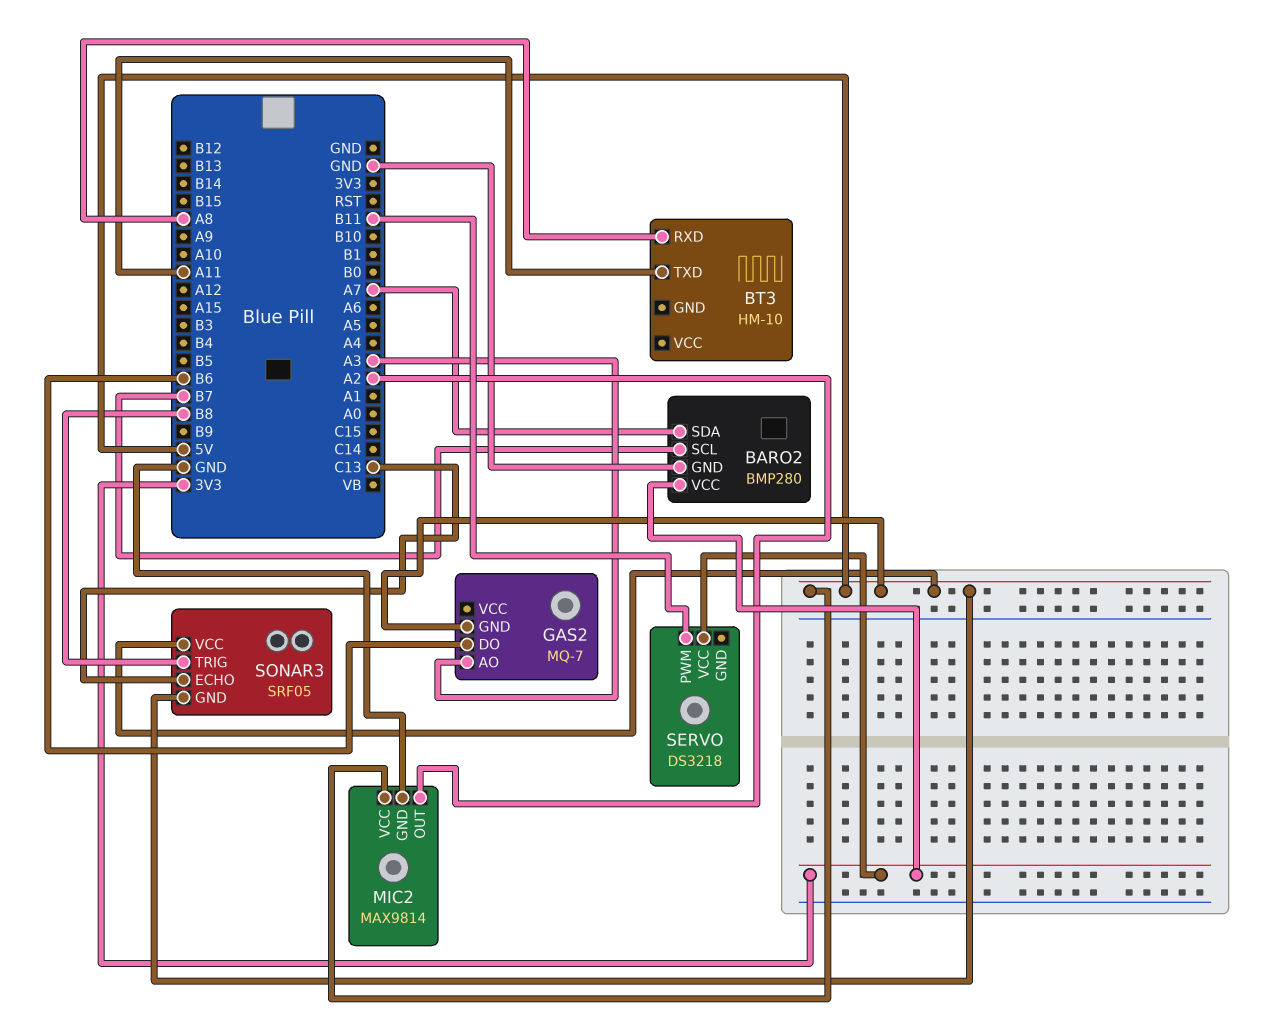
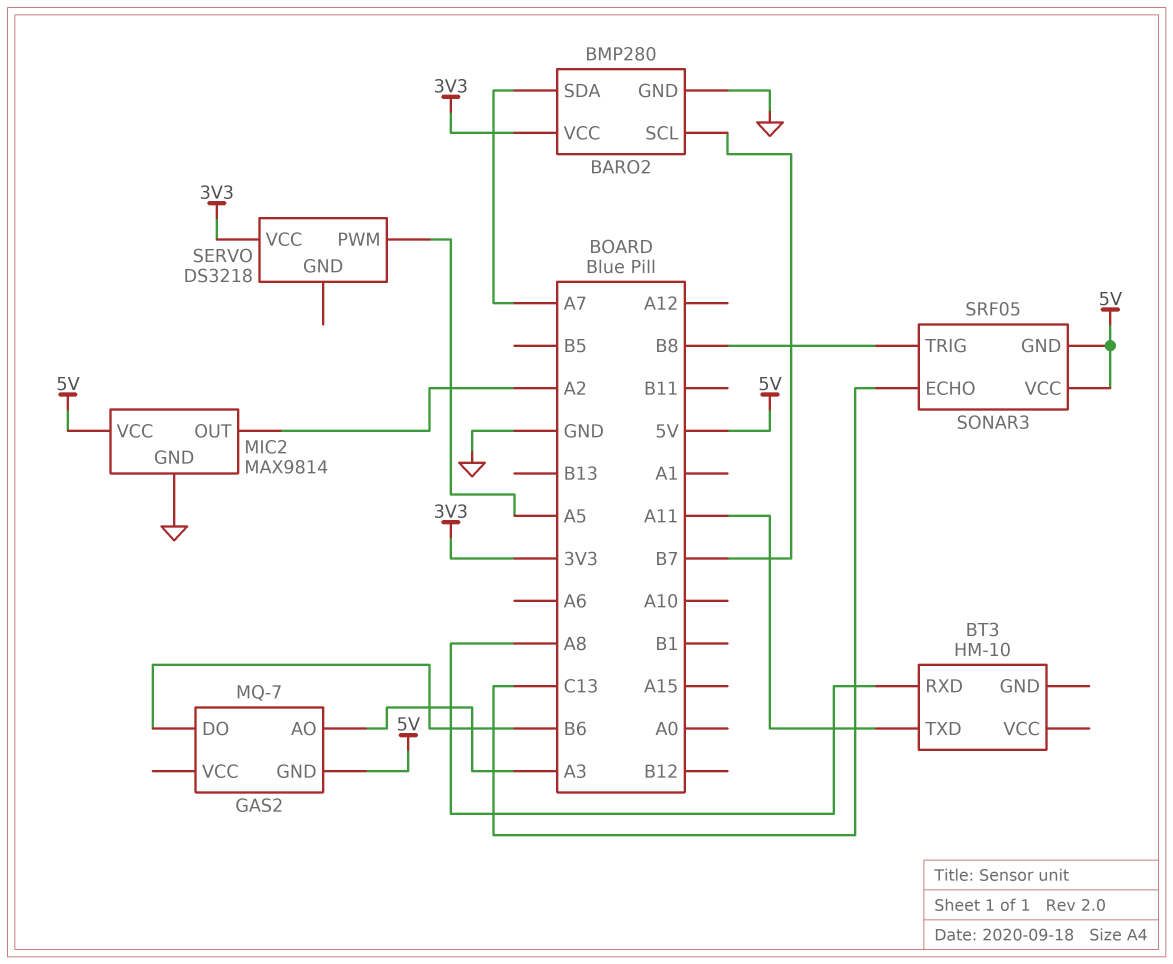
SERVO pin PWM: B11 -> A5

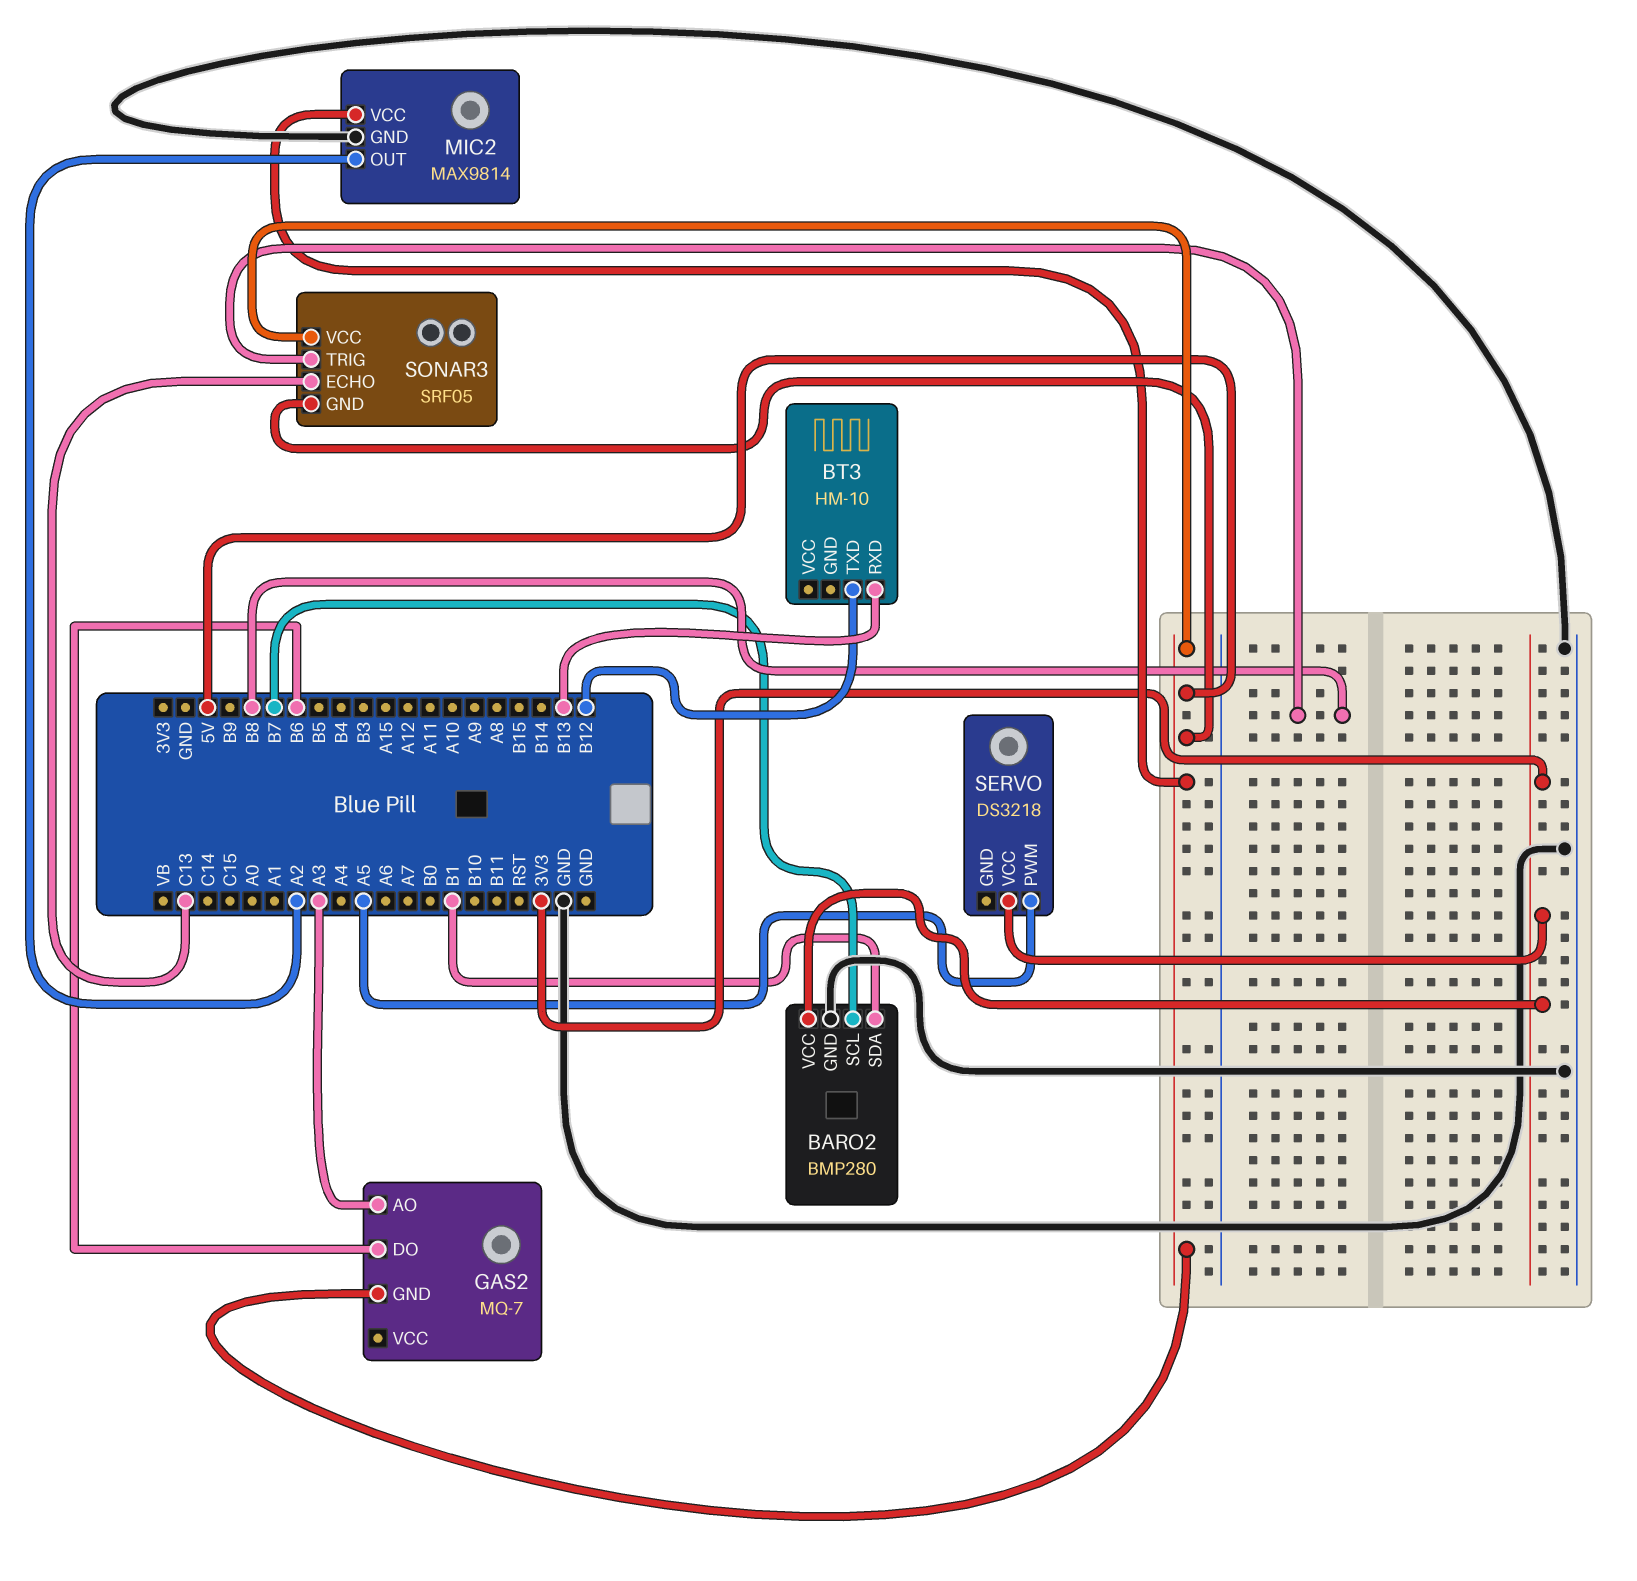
BARO2 pin SDA: A7 -> B1
BT3 pin RXD: A8 -> B13
BT3 pin TXD: A11 -> B12

